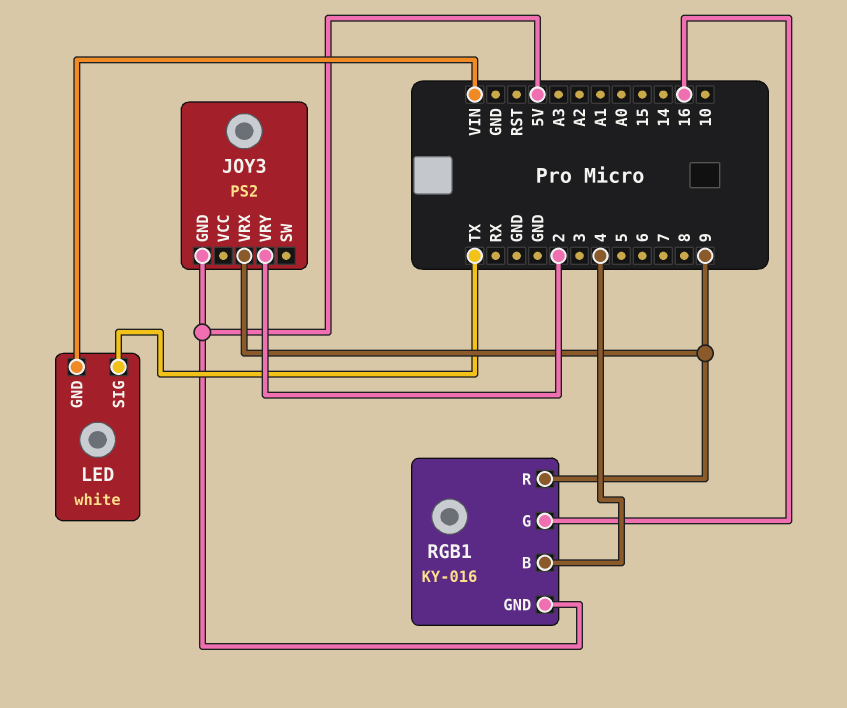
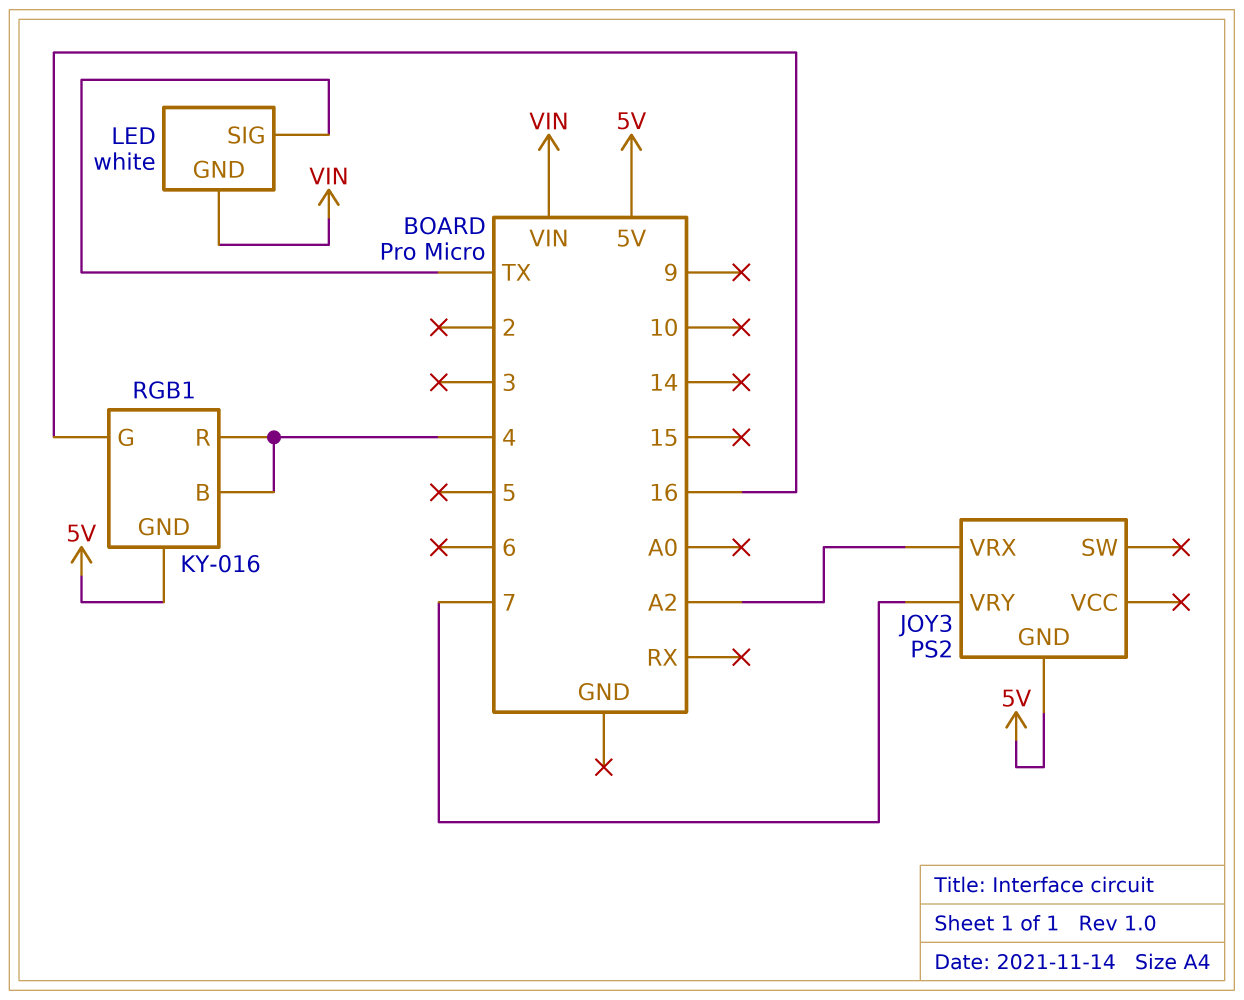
JOY3 pin VRX: 9 -> A2
JOY3 pin VRY: 2 -> 7
RGB1 pin R: 9 -> 4

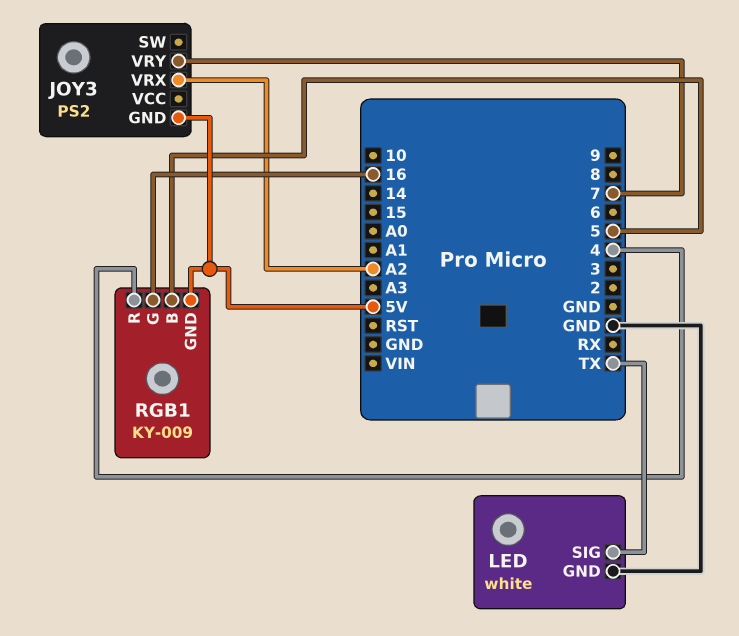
LED pin GND: VIN -> GND
RGB1: KY-016 -> KY-009
RGB1 pin B: 4 -> 5

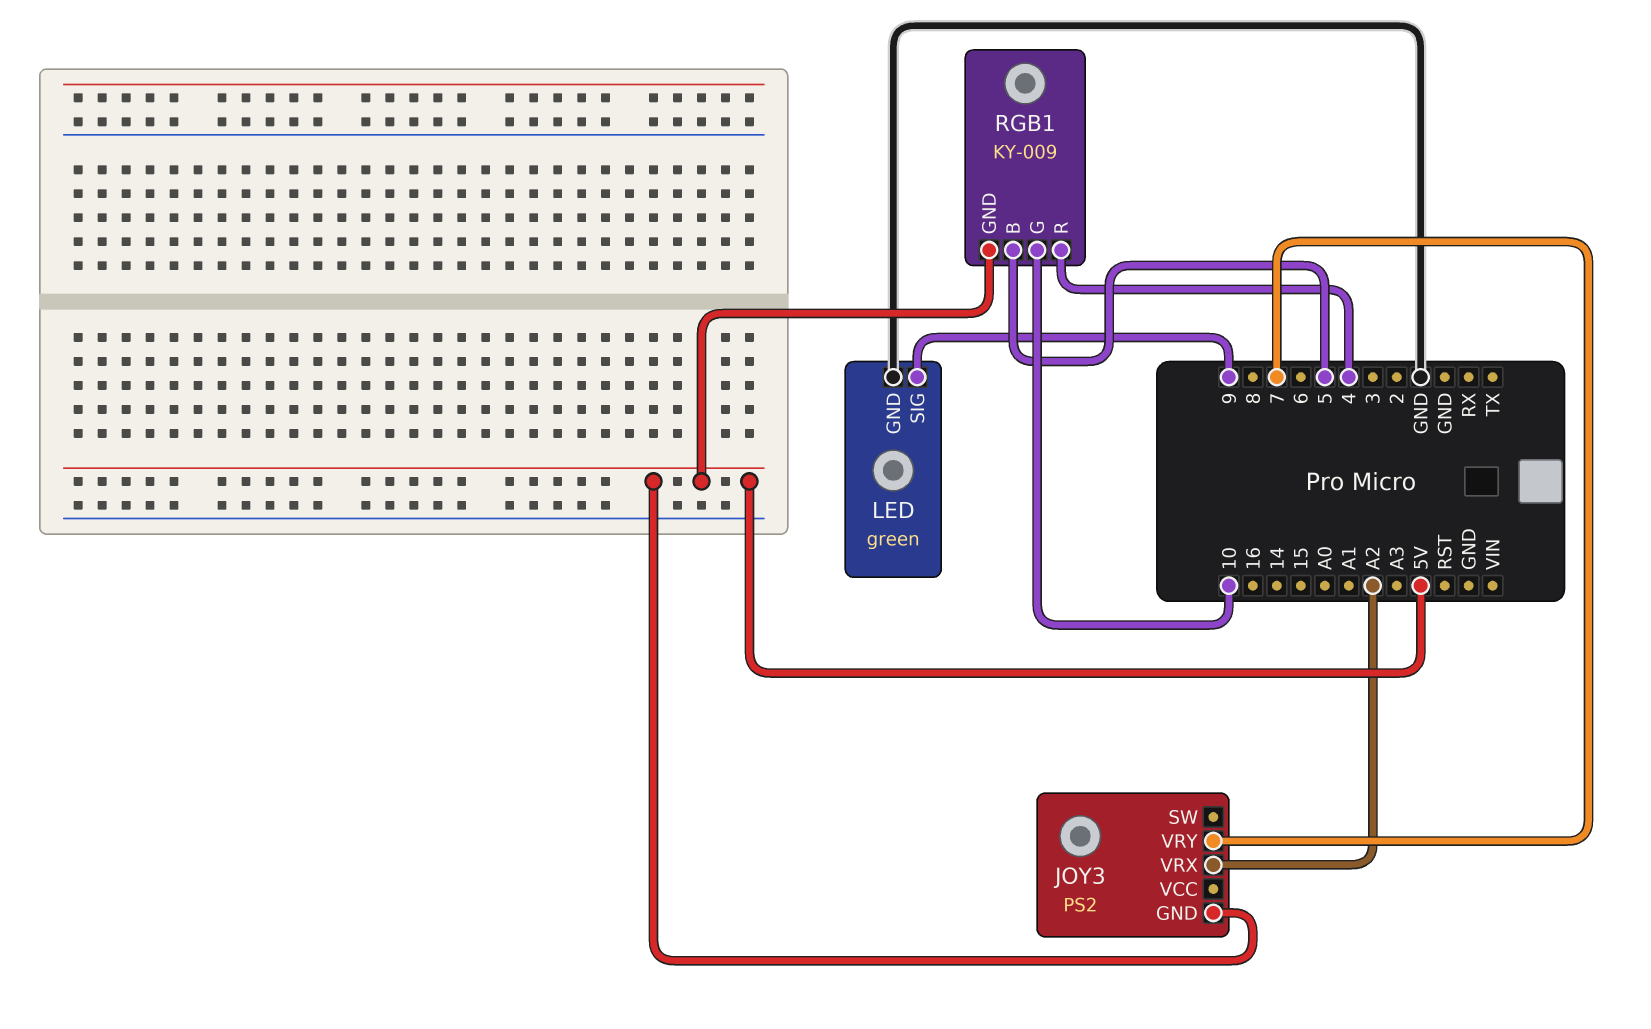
LED: white -> green
LED pin SIG: TX -> 9
RGB1 pin G: 16 -> 10

